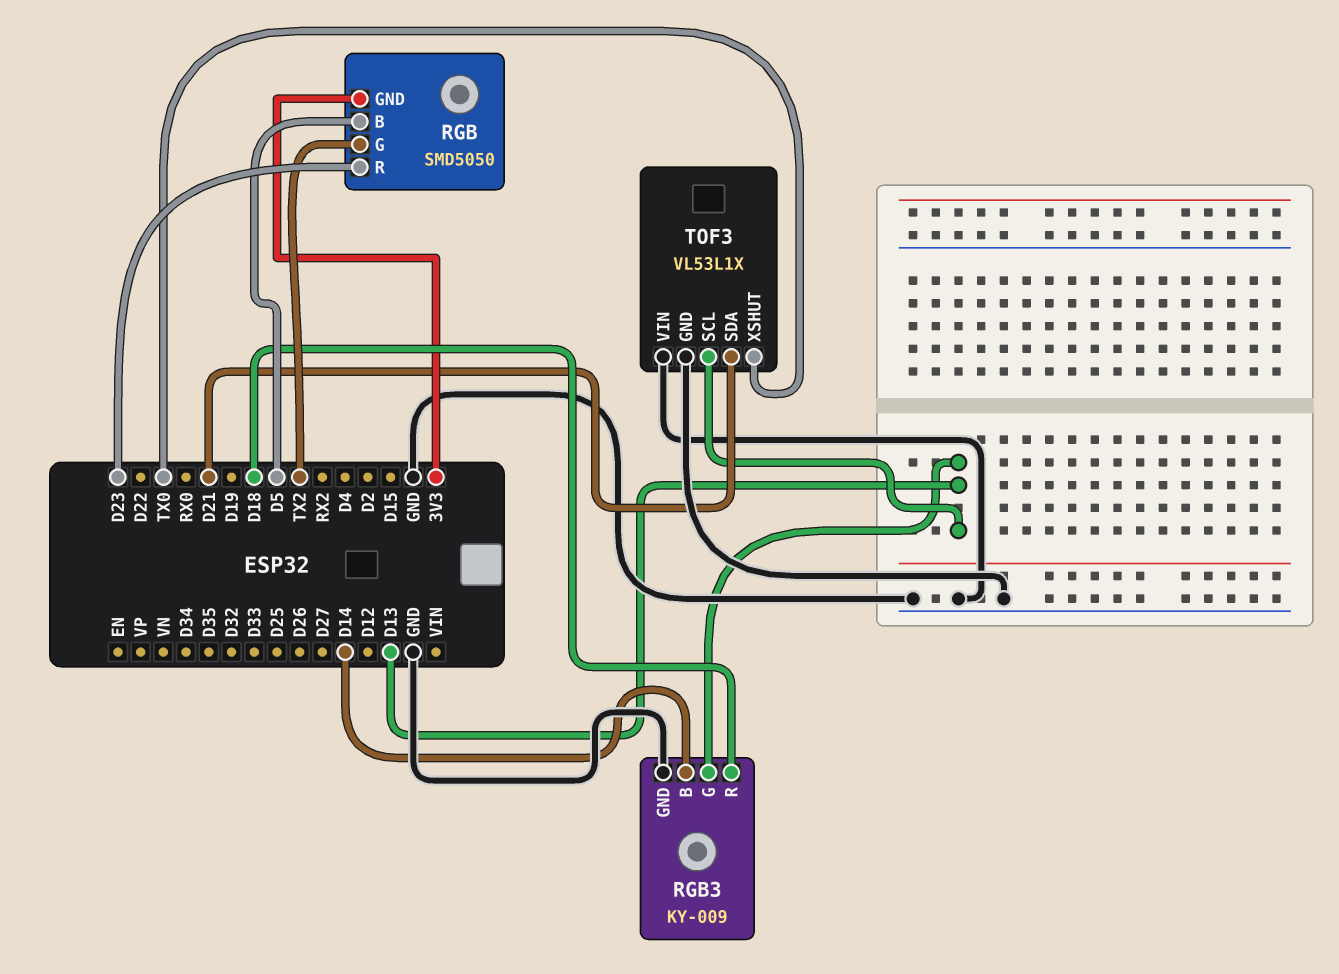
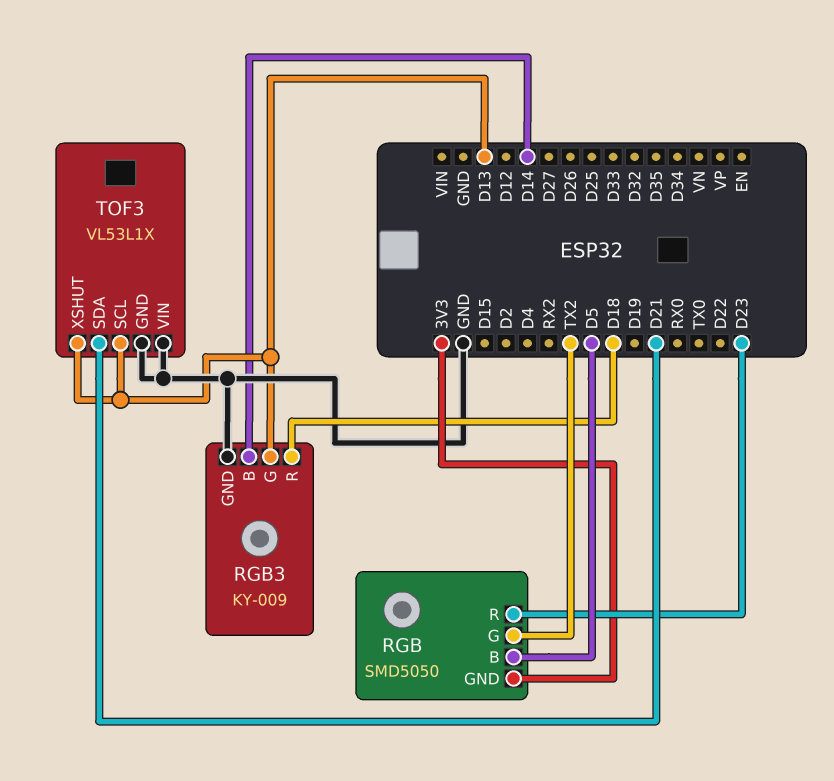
TOF3 pin XSHUT: TX0 -> D13

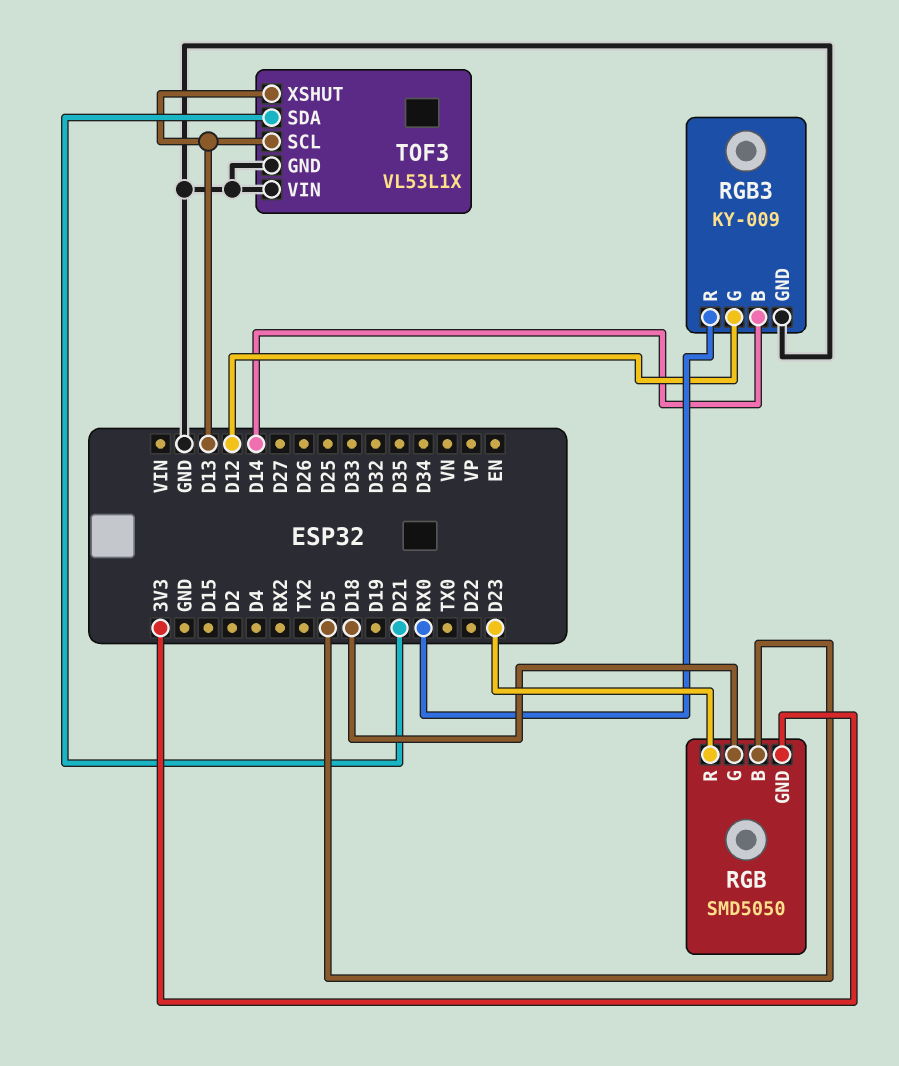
RGB pin G: TX2 -> D18
RGB3 pin G: D13 -> D12
RGB3 pin R: D18 -> RX0

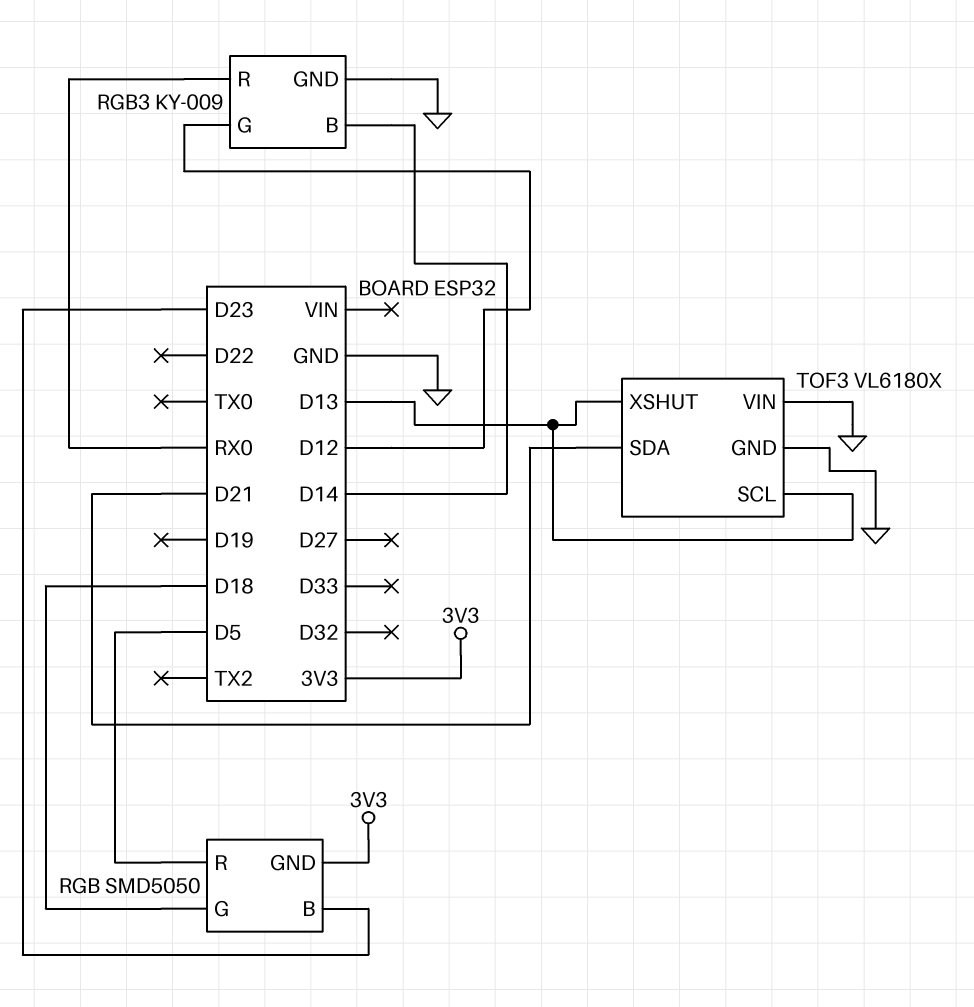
RGB pin B: D5 -> D23
RGB pin R: D23 -> D5
TOF3: VL53L1X -> VL6180X

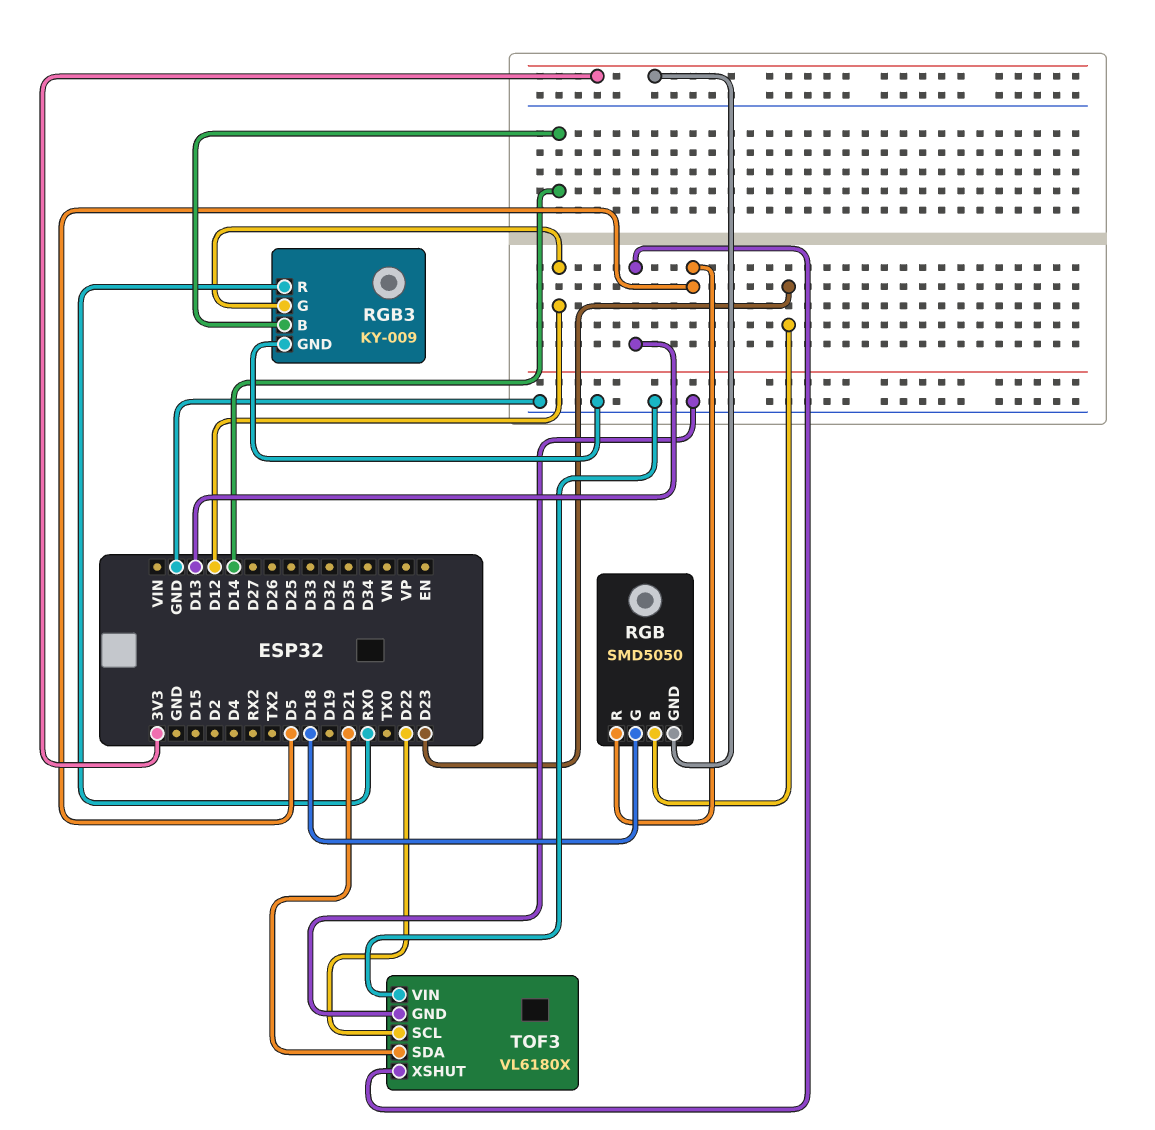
TOF3 pin SCL: D13 -> D22

